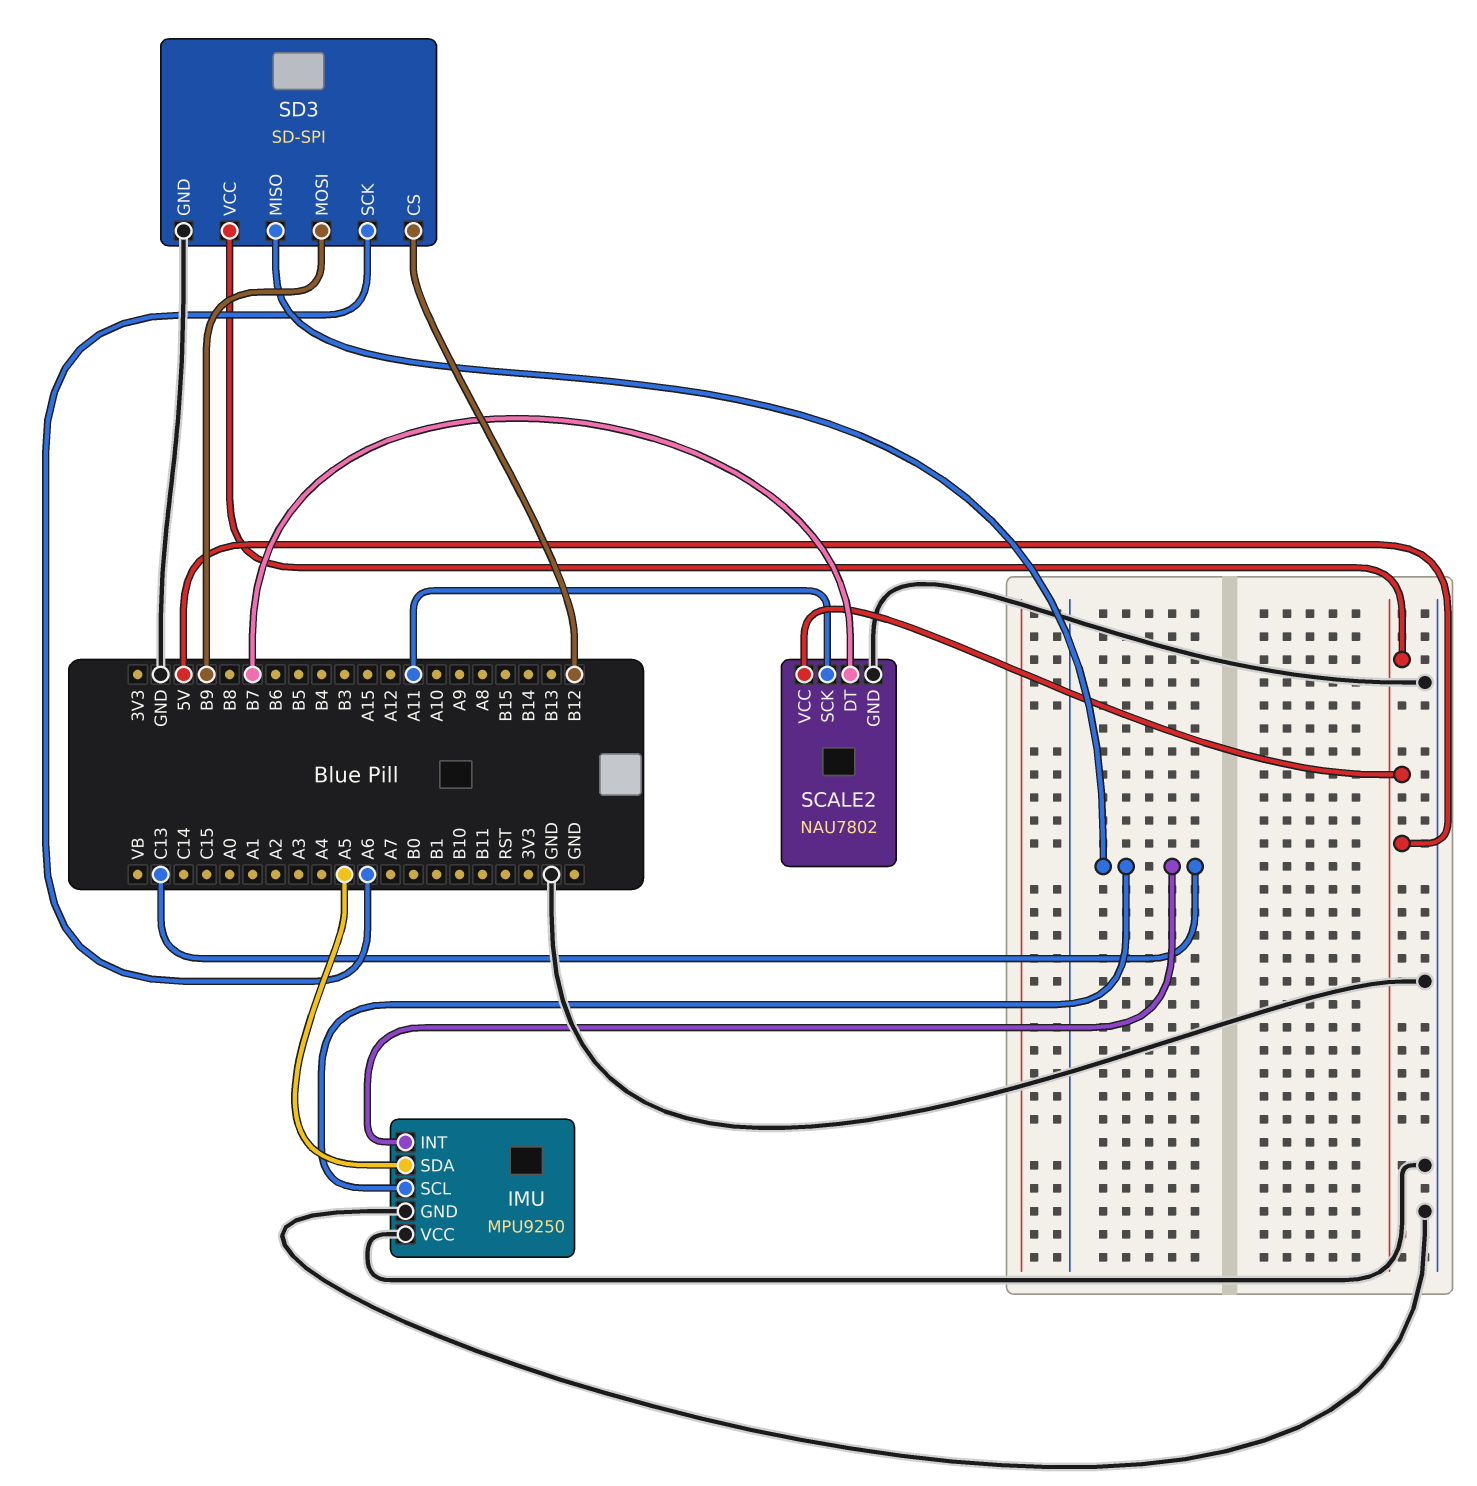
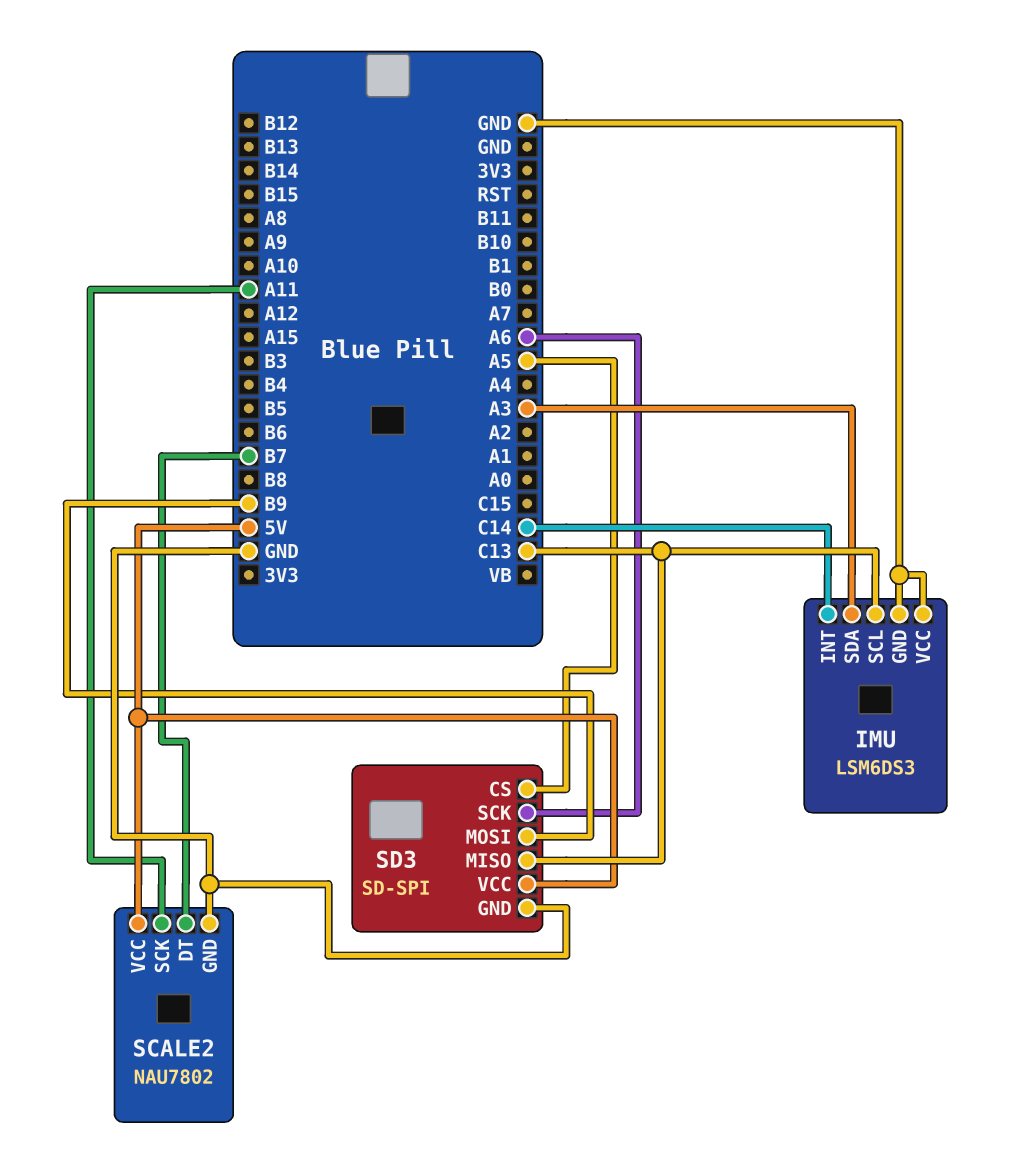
IMU: MPU9250 -> LSM6DS3
IMU pin INT: C13 -> C14
IMU pin SDA: A5 -> A3
SD3 pin CS: B12 -> A5

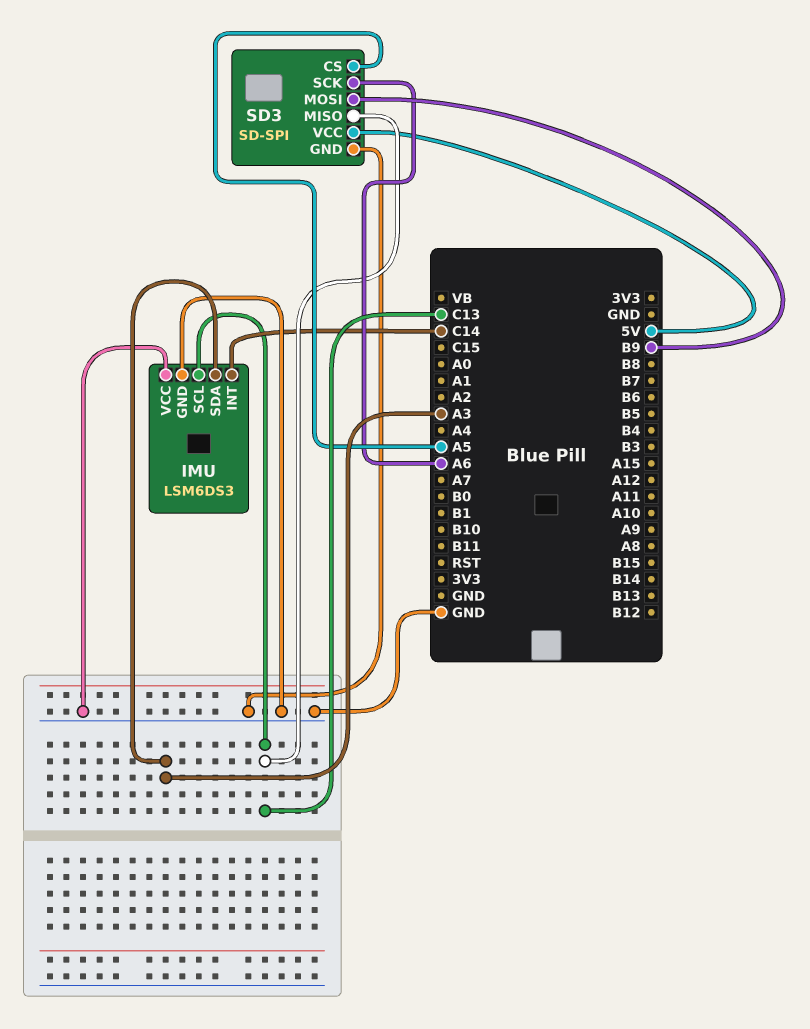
SCALE2: NAU7802 -> none
SCALE2 pin DT: B7 -> none
SCALE2 pin GND: GND -> none
SCALE2 pin SCK: A11 -> none
SCALE2 pin VCC: 5V -> none

